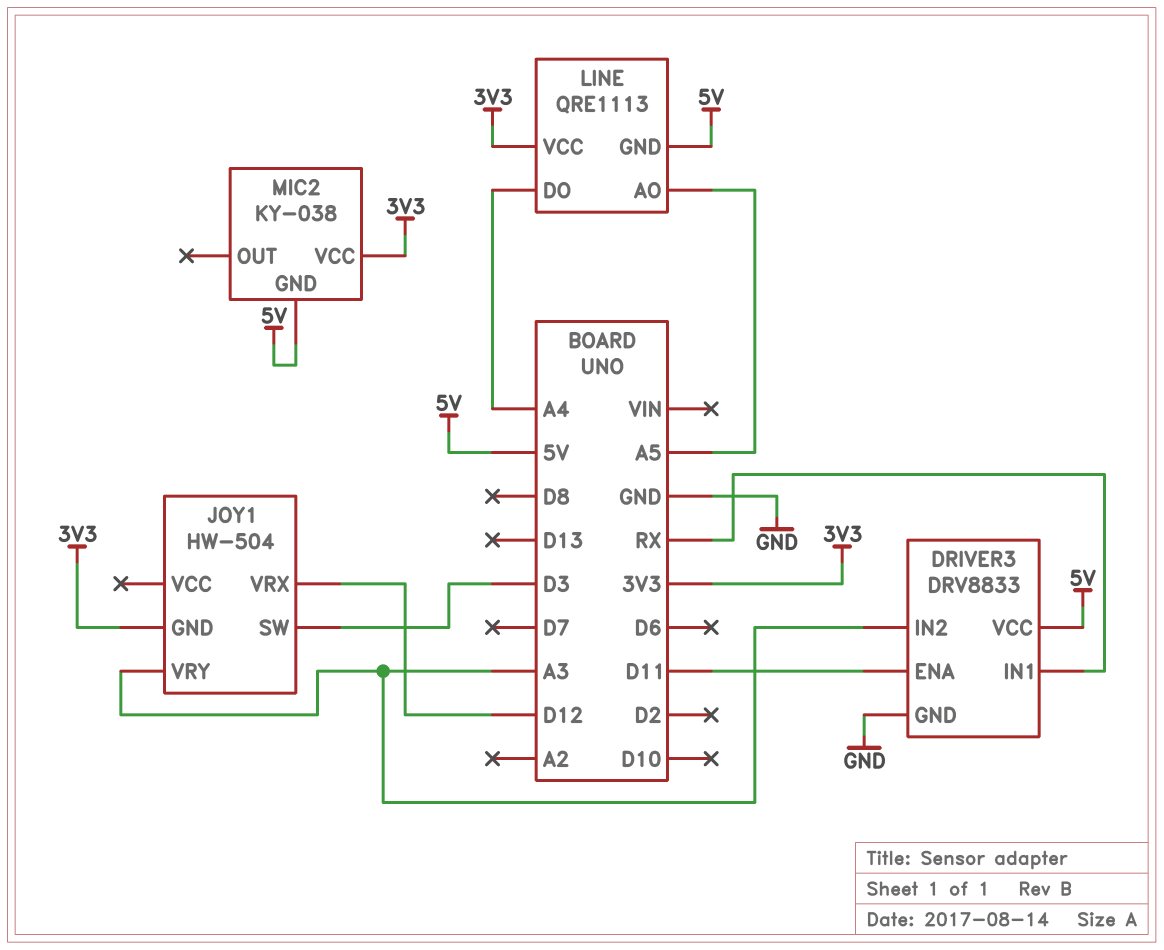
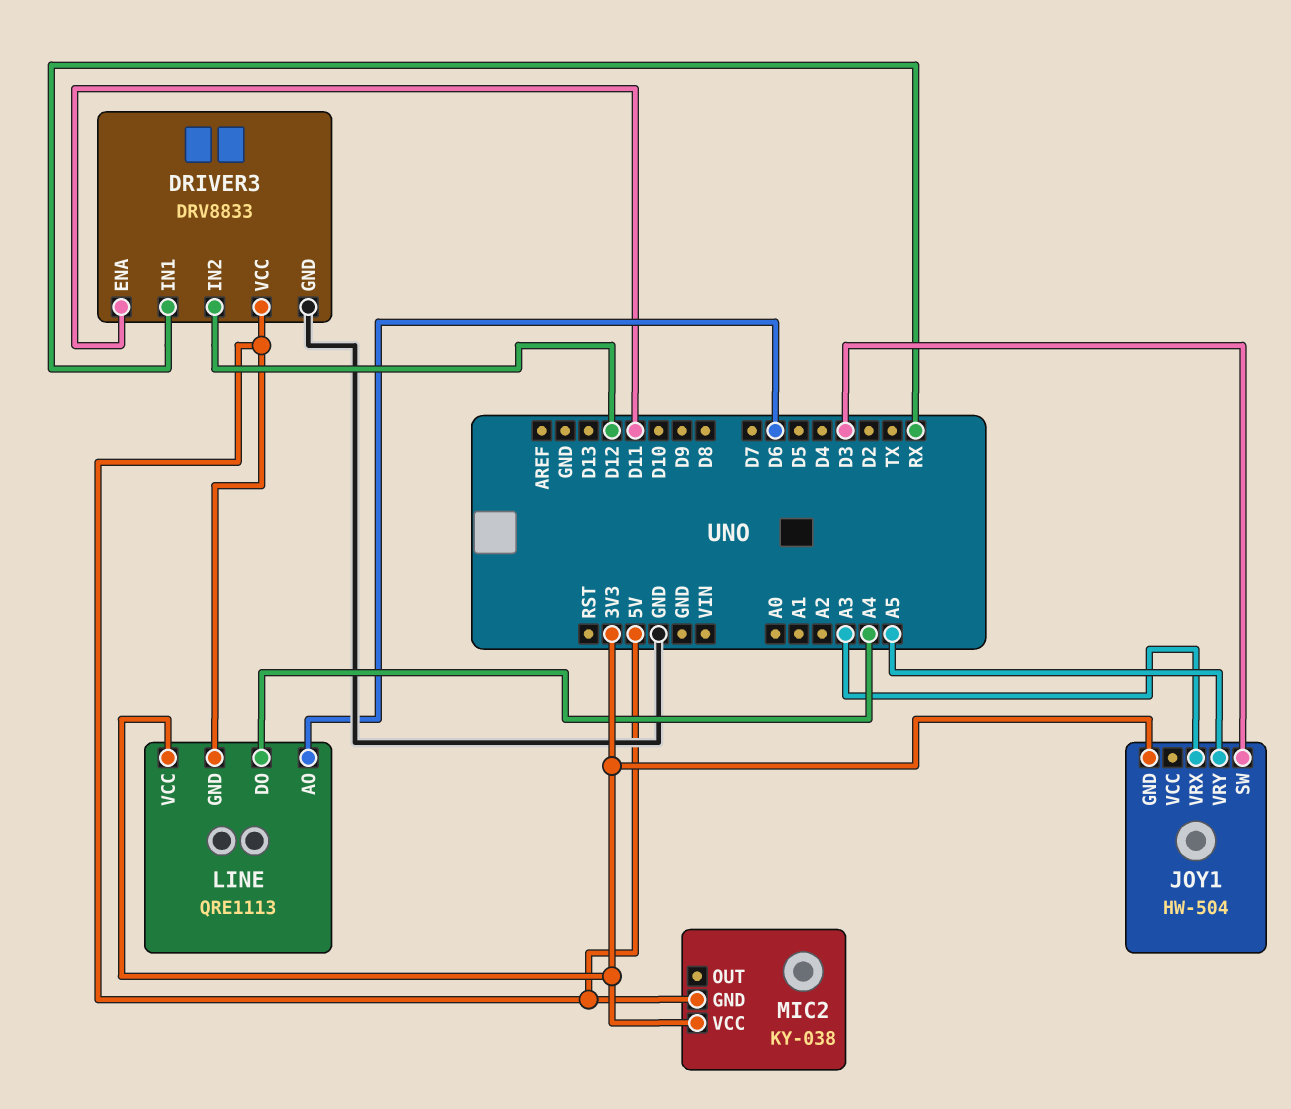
DRIVER3 pin IN2: A3 -> D12
JOY1 pin VRX: D12 -> A3
JOY1 pin VRY: A3 -> A5
LINE pin AO: A5 -> D6

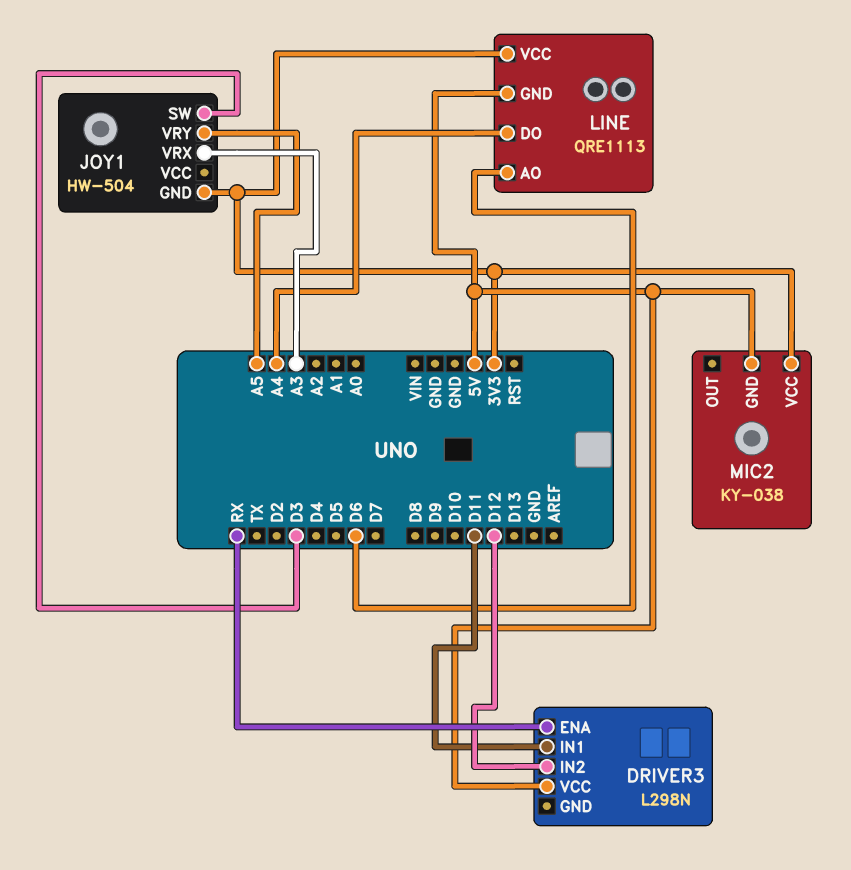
DRIVER3: DRV8833 -> L298N
DRIVER3 pin ENA: D11 -> RX
DRIVER3 pin GND: GND -> none
DRIVER3 pin IN1: RX -> D11

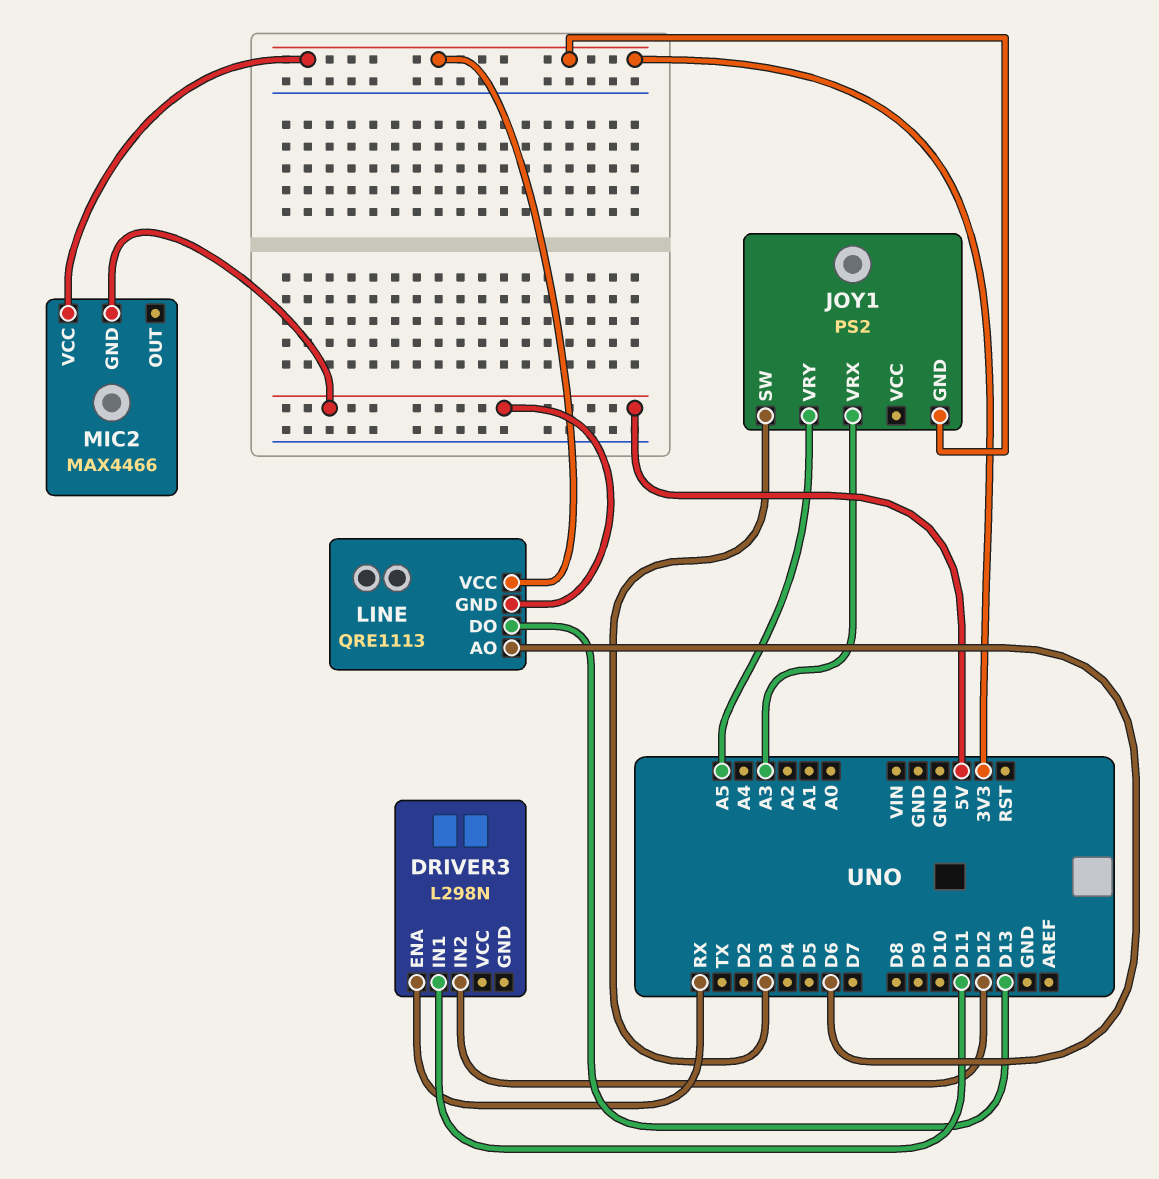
DRIVER3 pin VCC: 5V -> none
JOY1: HW-504 -> PS2
LINE pin DO: A4 -> D13
MIC2: KY-038 -> MAX4466

